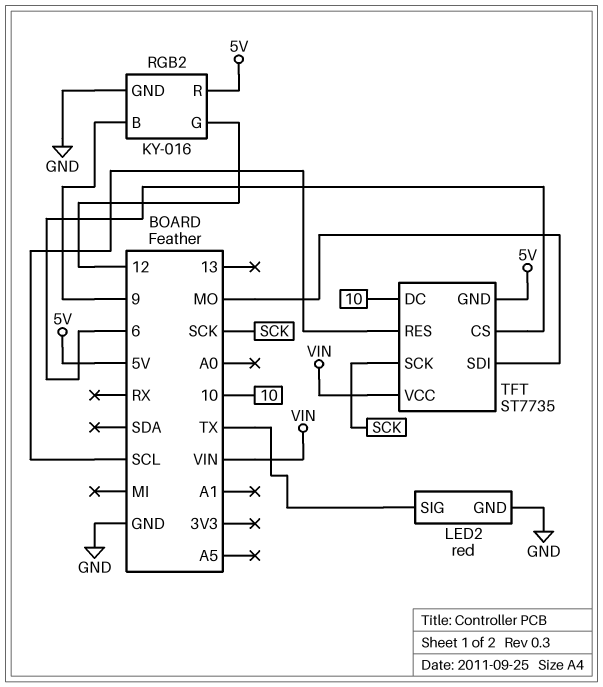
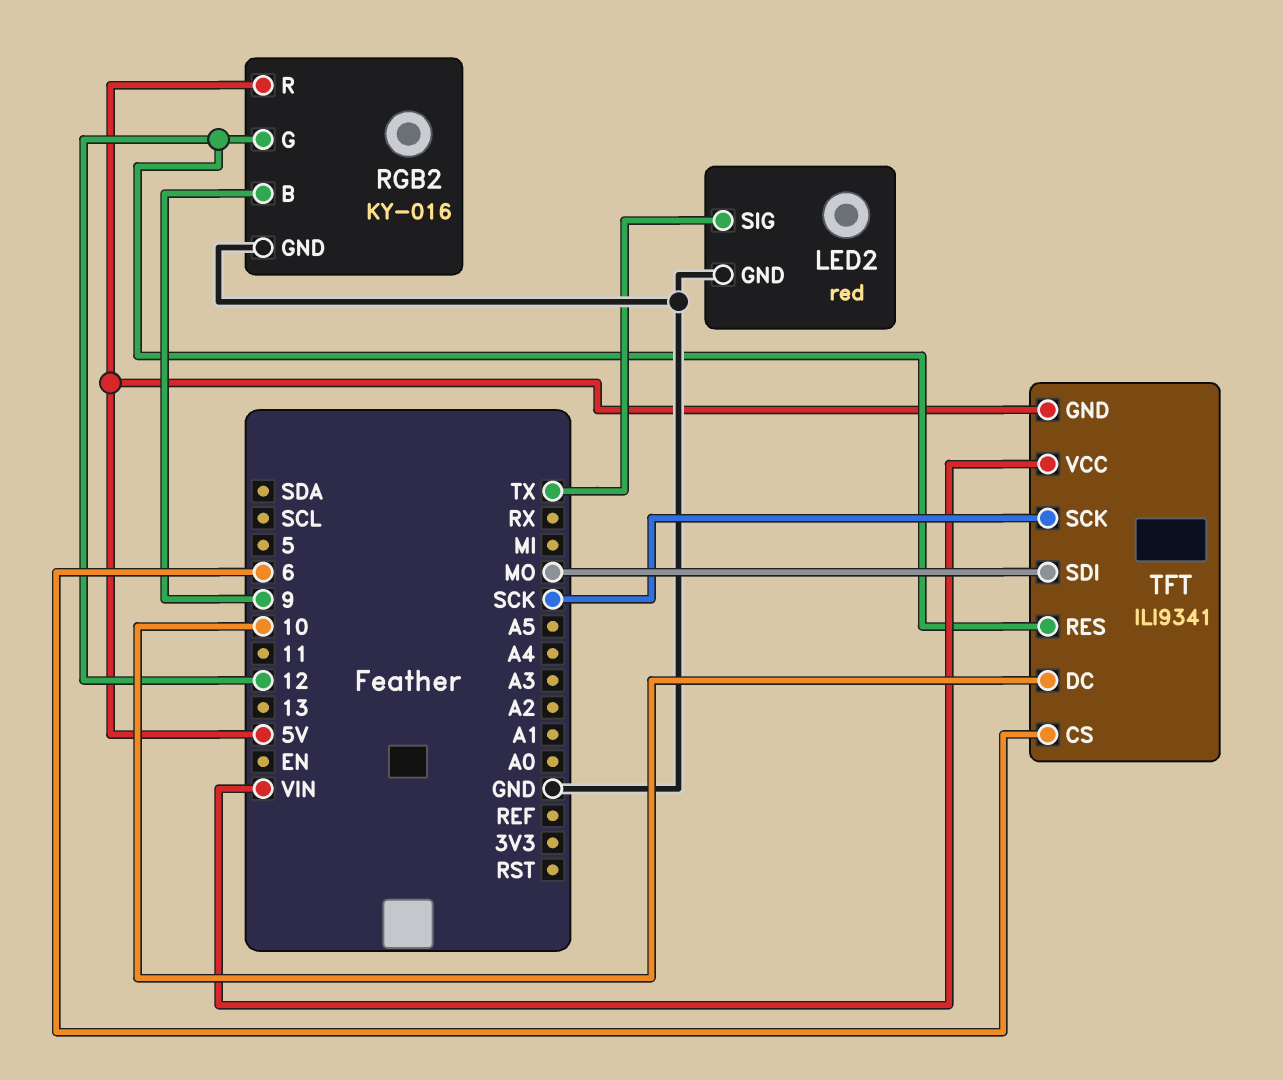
TFT: ST7735 -> ILI9341
TFT pin RES: SCL -> 12

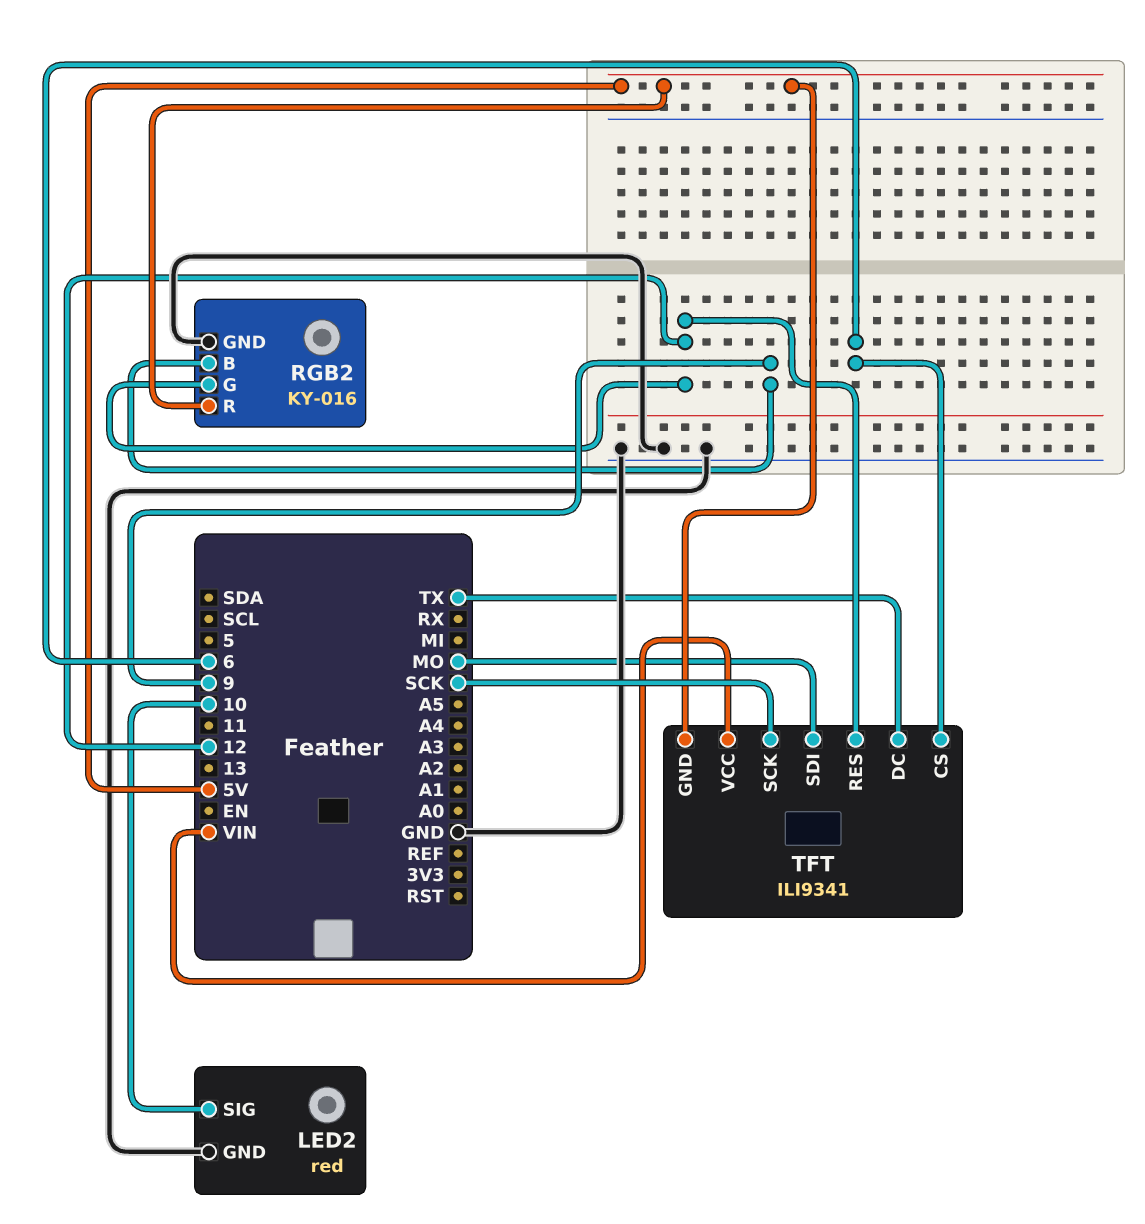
LED2 pin SIG: TX -> 10
TFT pin DC: 10 -> TX

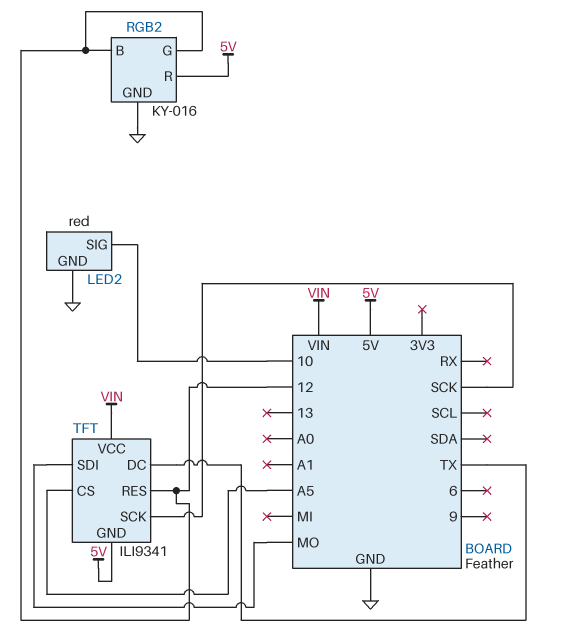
RGB2 pin B: 9 -> 12
TFT pin CS: 6 -> A5

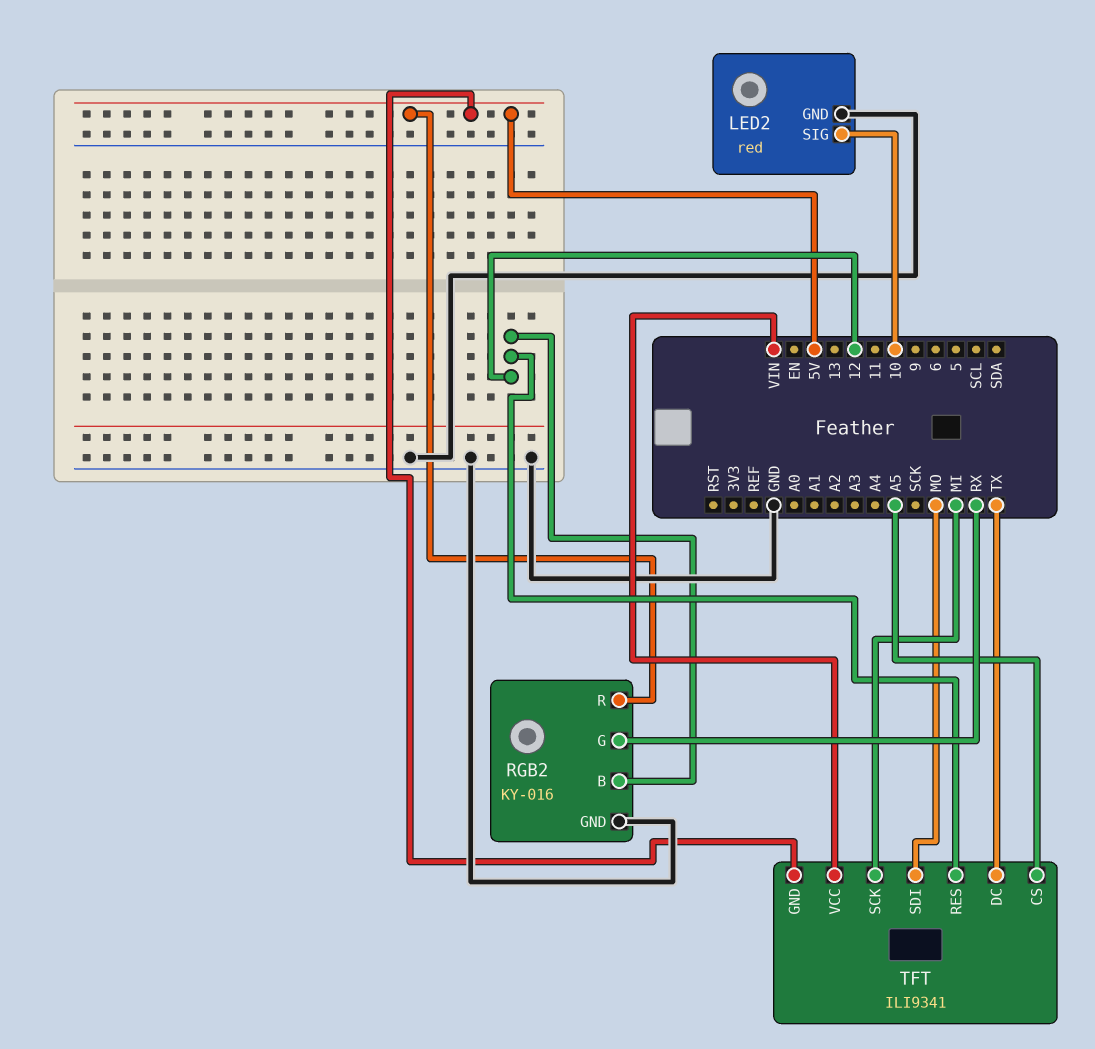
RGB2 pin G: 12 -> RX
TFT pin SCK: SCK -> MI

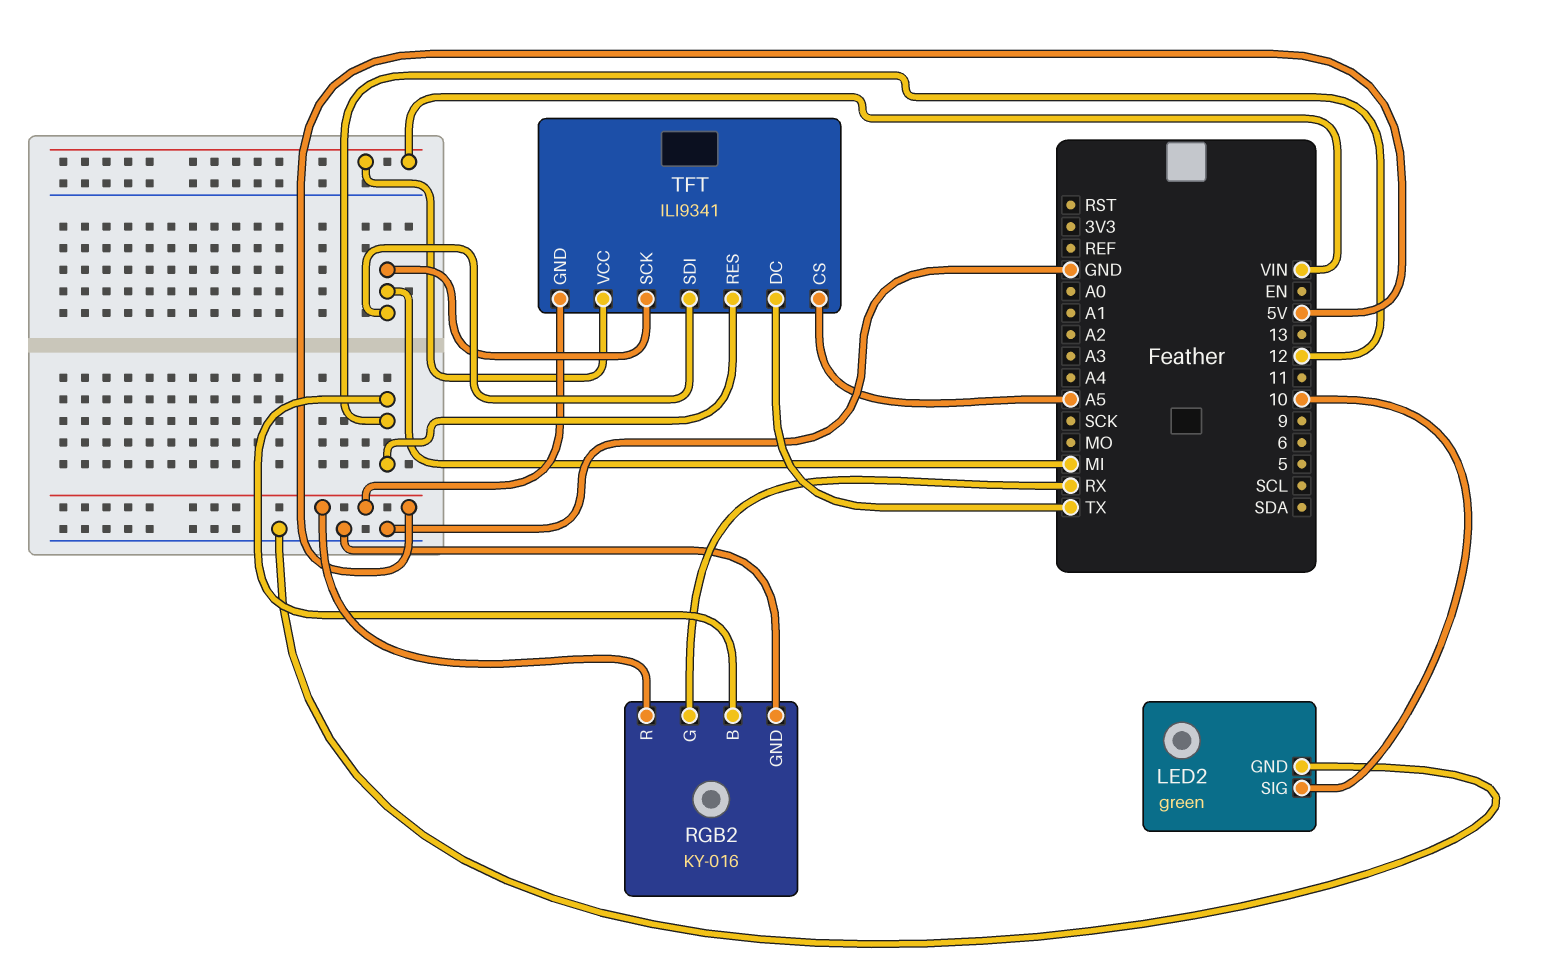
LED2: red -> green
TFT pin SDI: MO -> MI

